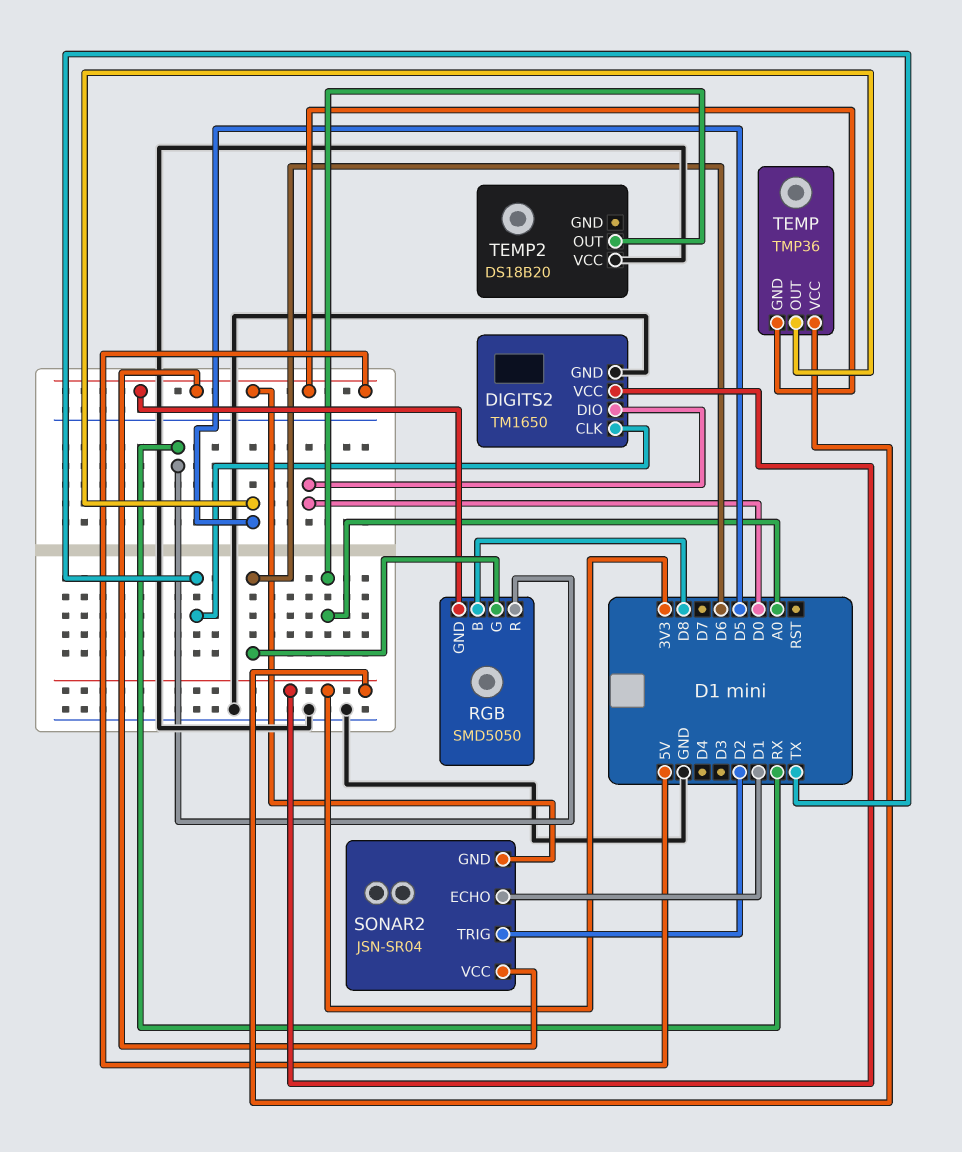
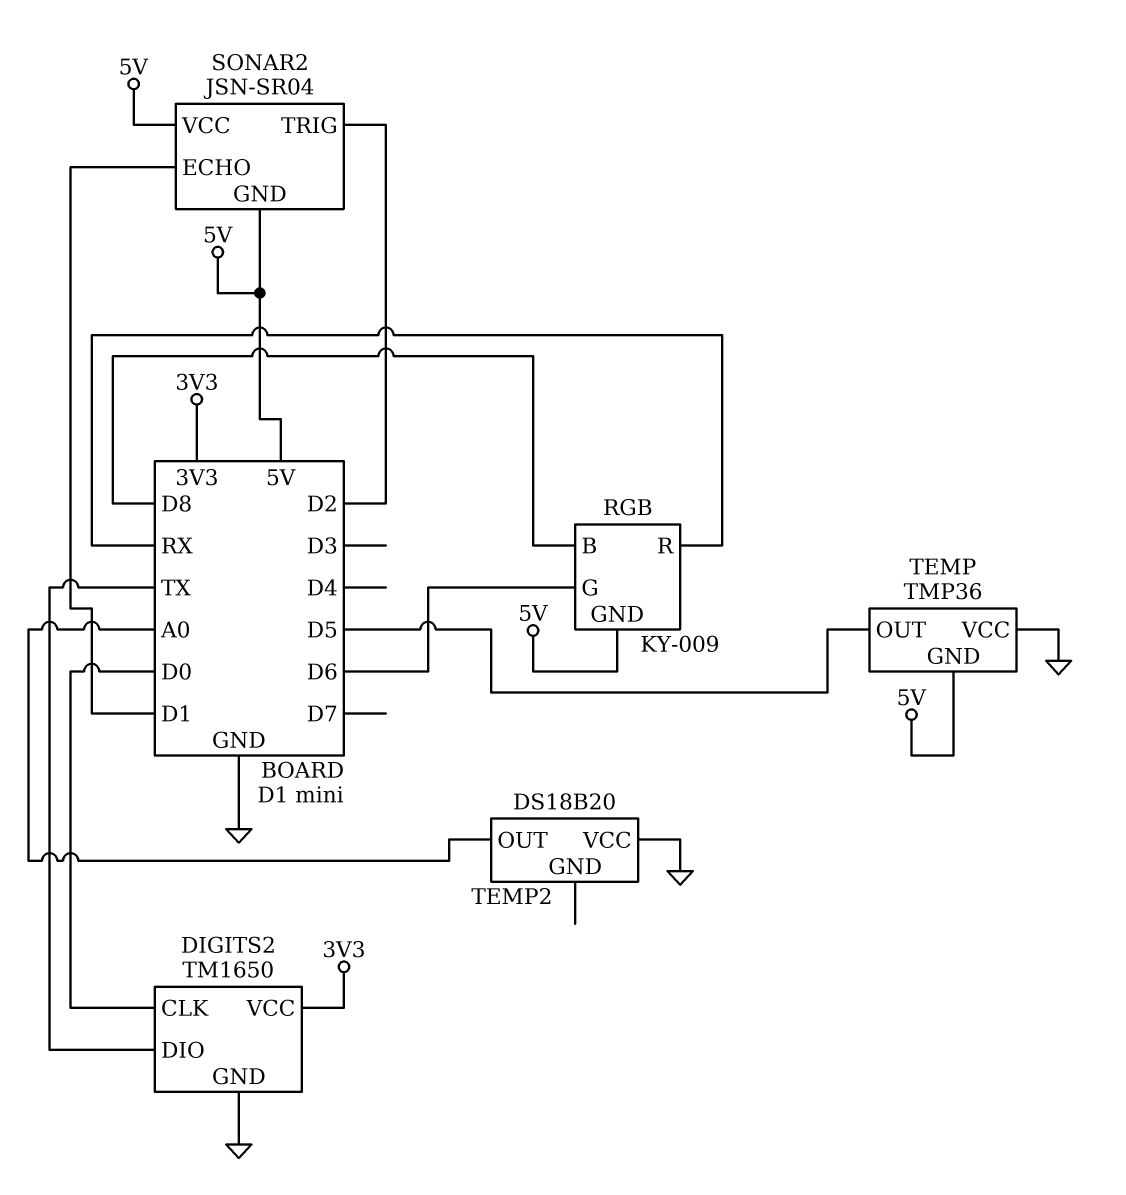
DIGITS2 pin CLK: TX -> D0
DIGITS2 pin DIO: D0 -> TX
RGB: SMD5050 -> KY-009
TEMP pin VCC: 3V3 -> GND

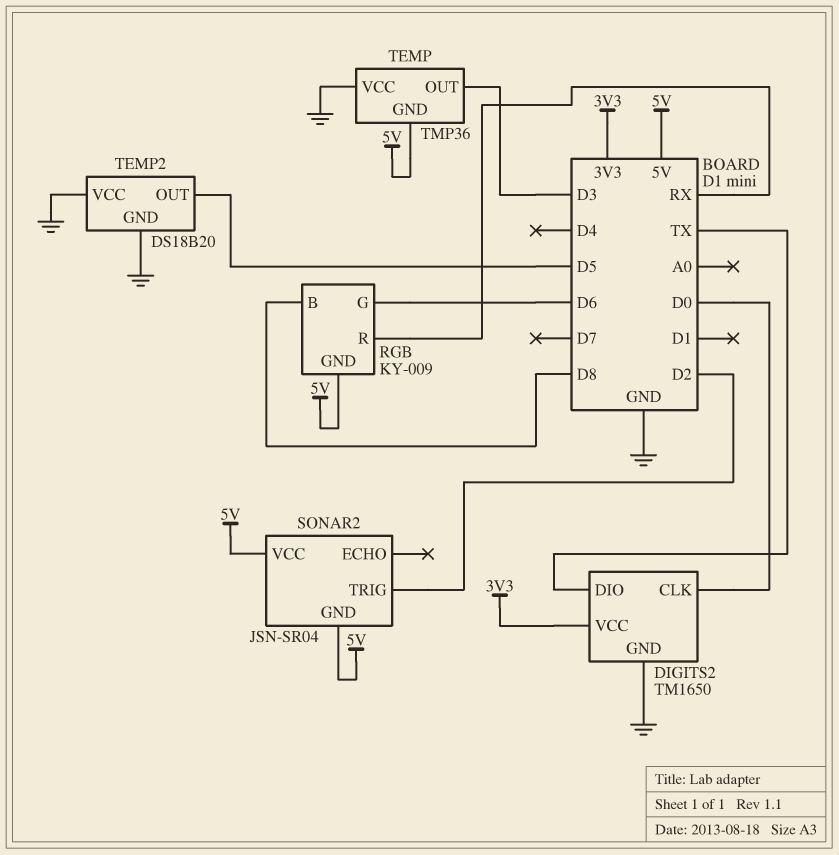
SONAR2 pin ECHO: D1 -> none
TEMP pin OUT: D5 -> D3
TEMP2 pin GND: none -> GND
TEMP2 pin OUT: A0 -> D5

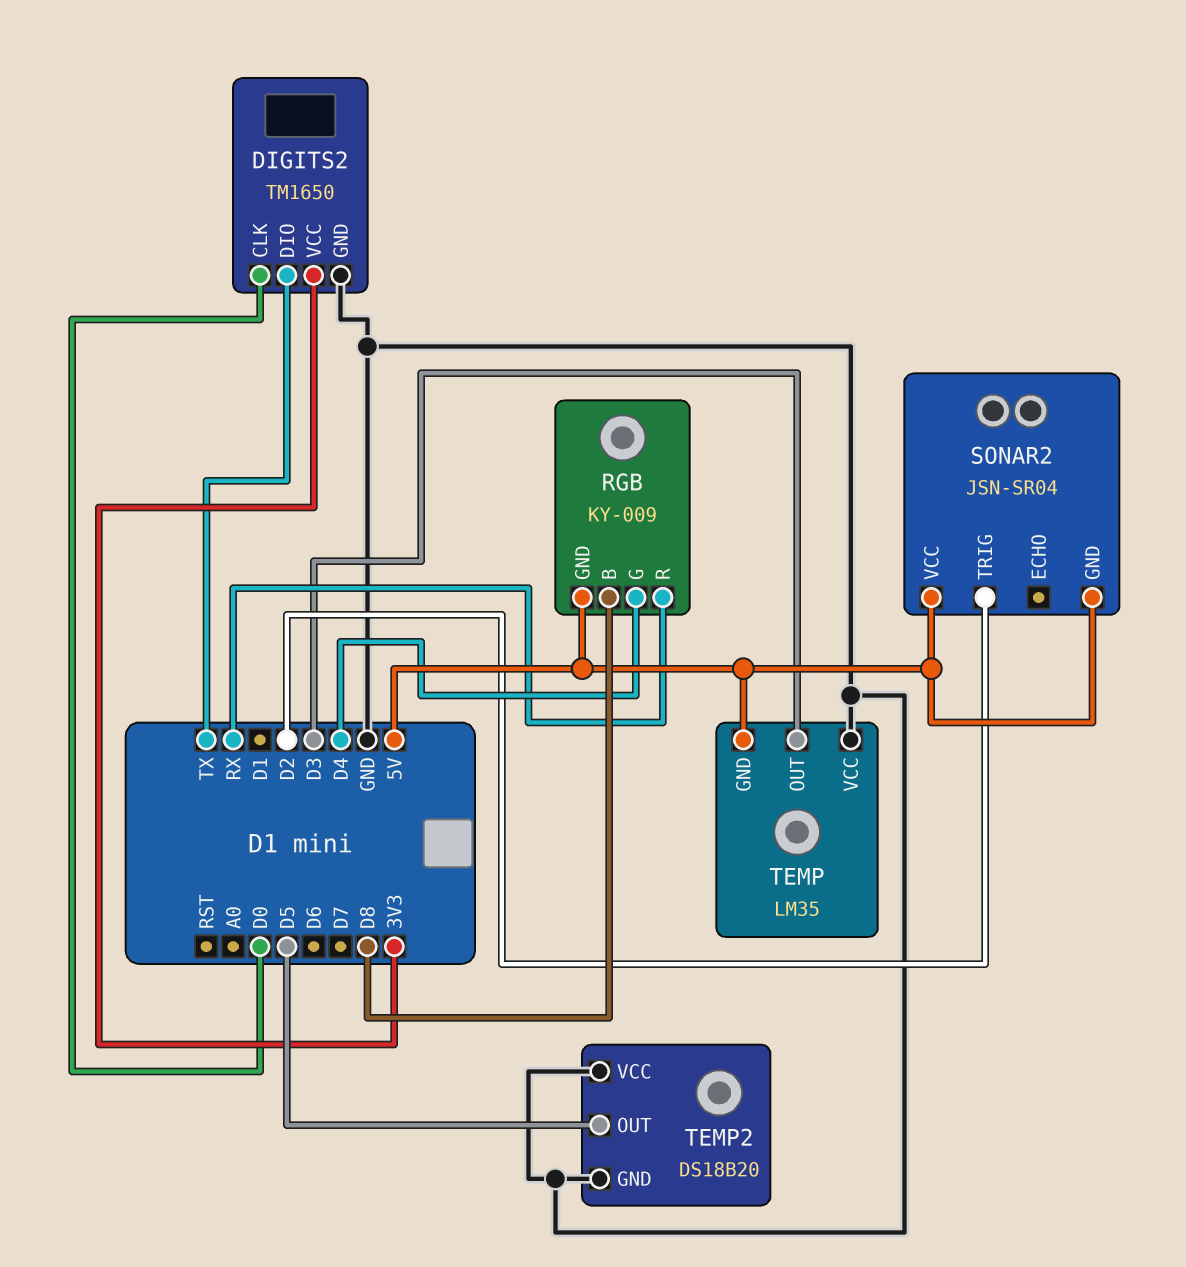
RGB pin G: D6 -> D4
TEMP: TMP36 -> LM35

